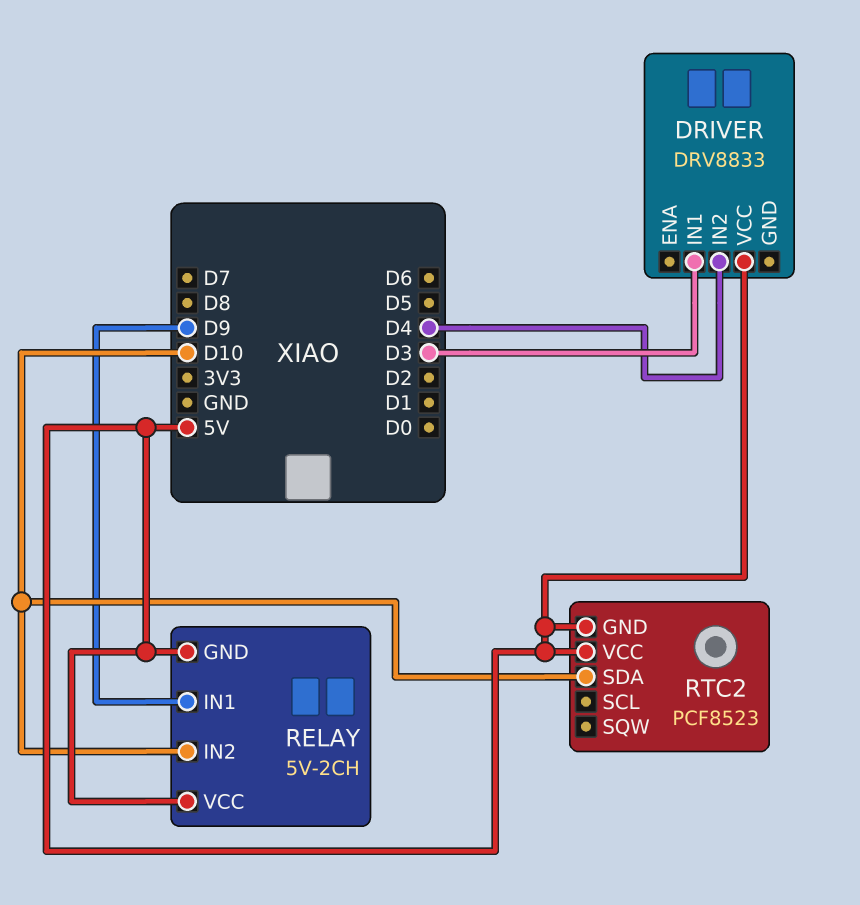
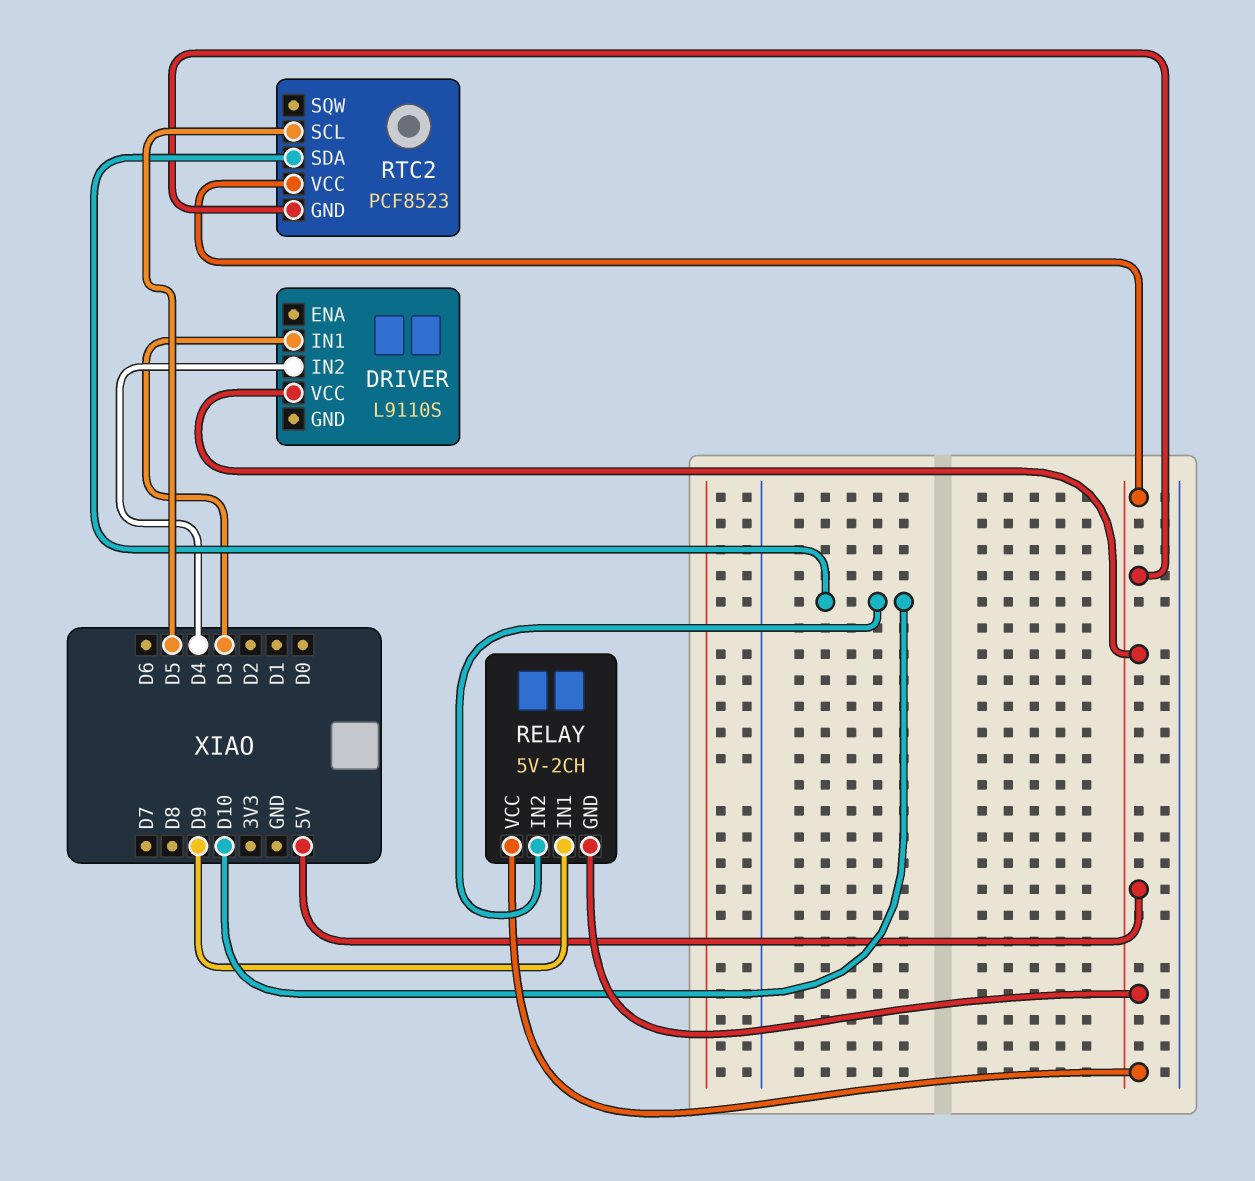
DRIVER: DRV8833 -> L9110S
RTC2 pin SCL: none -> D5

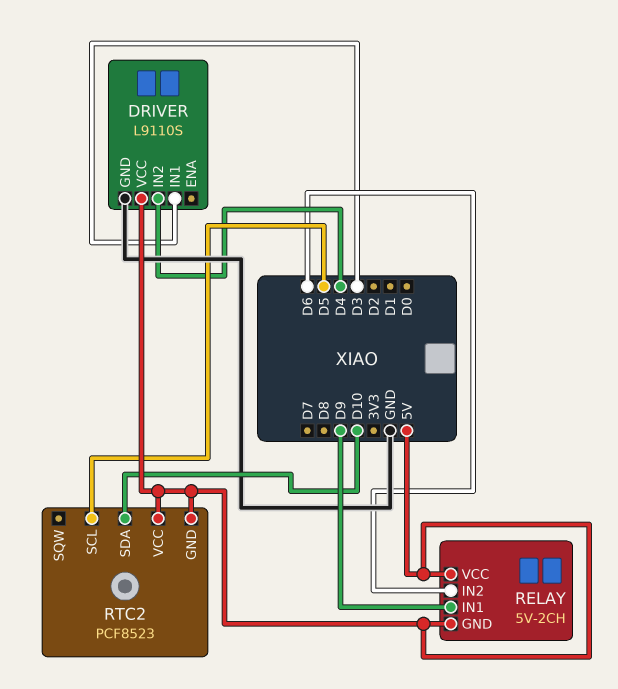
DRIVER pin GND: none -> GND
RELAY pin IN2: D10 -> D6

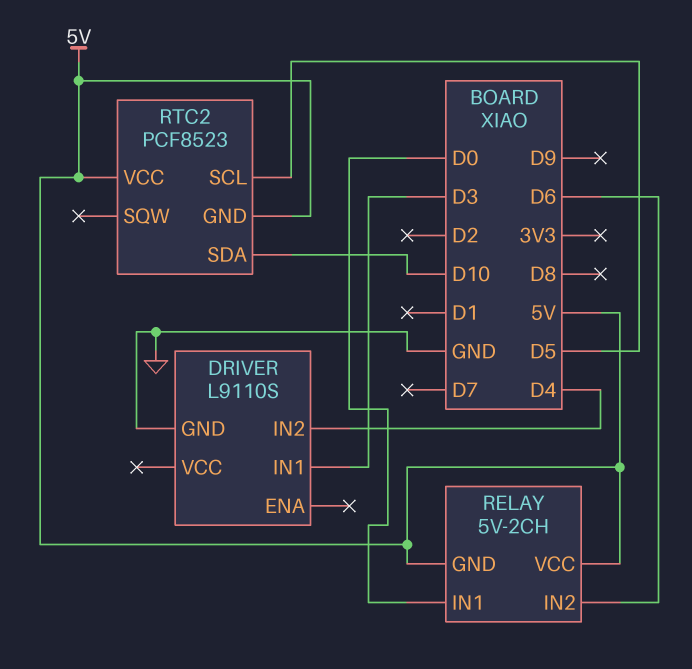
DRIVER pin VCC: 5V -> none
RELAY pin IN1: D9 -> D0

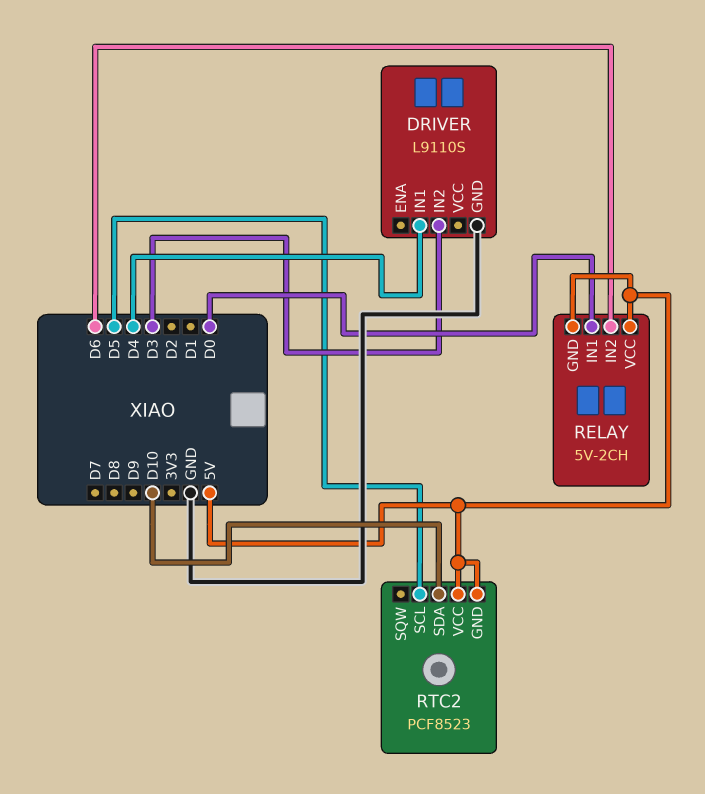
DRIVER pin IN1: D3 -> D4
DRIVER pin IN2: D4 -> D3

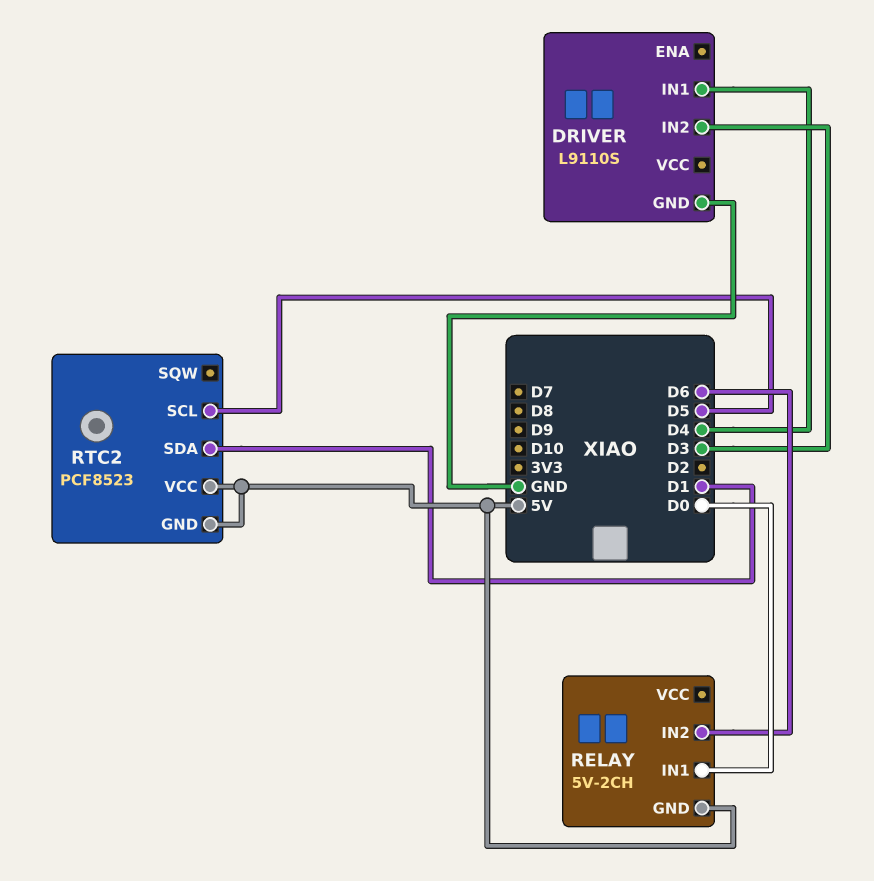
RELAY pin VCC: 5V -> none
RTC2 pin SDA: D10 -> D1

